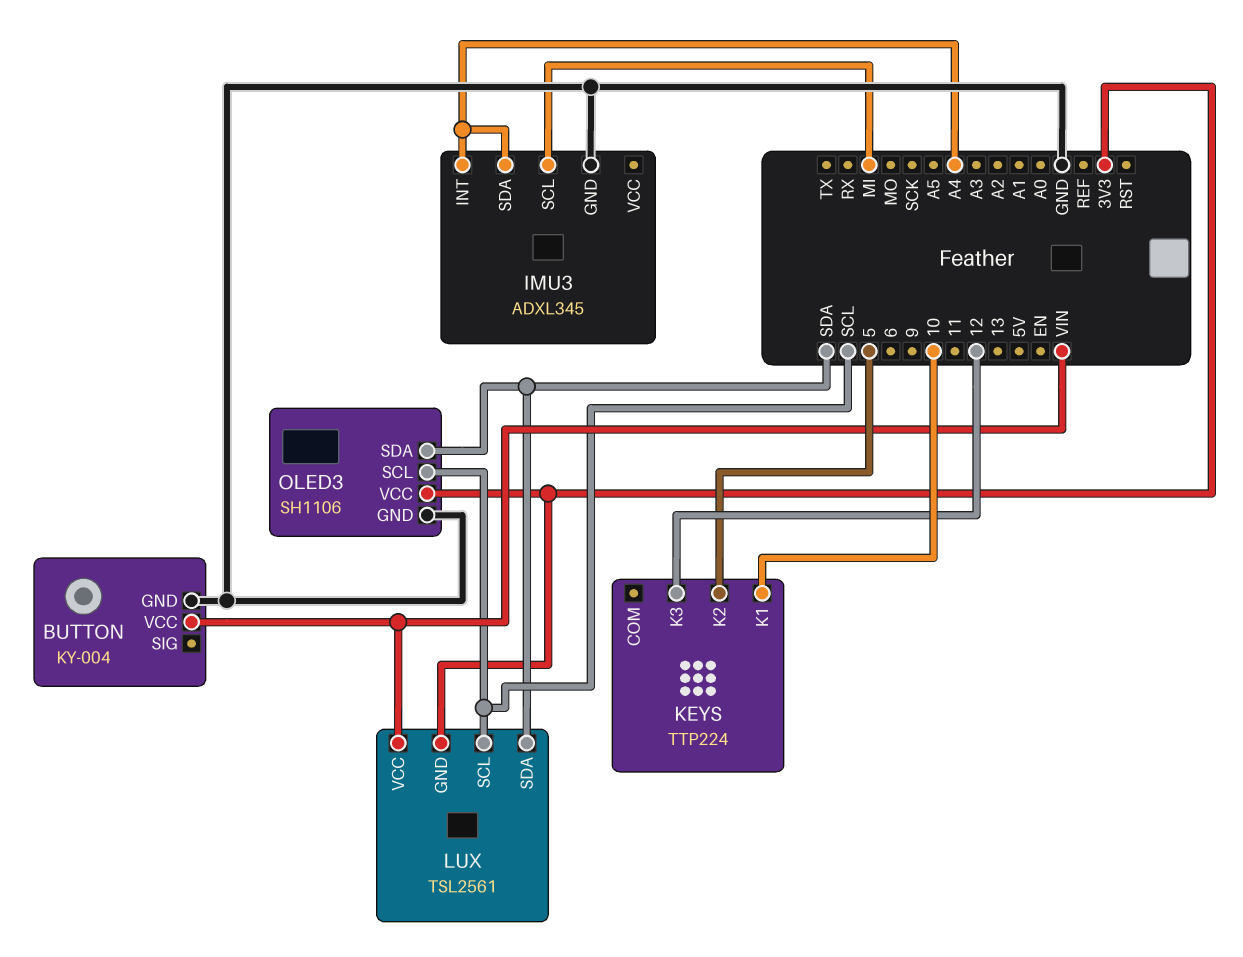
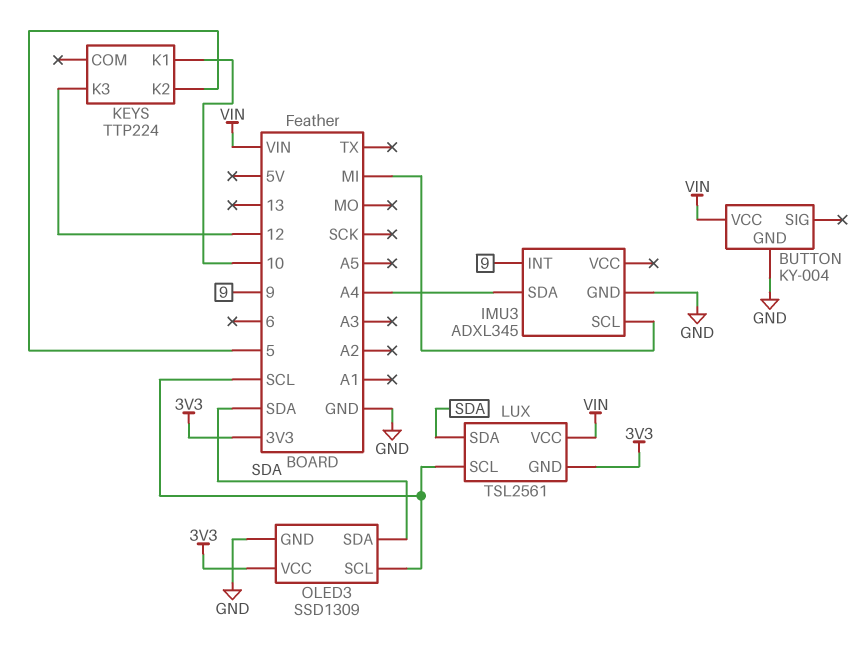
IMU3 pin INT: A4 -> 9
OLED3: SH1106 -> SSD1309

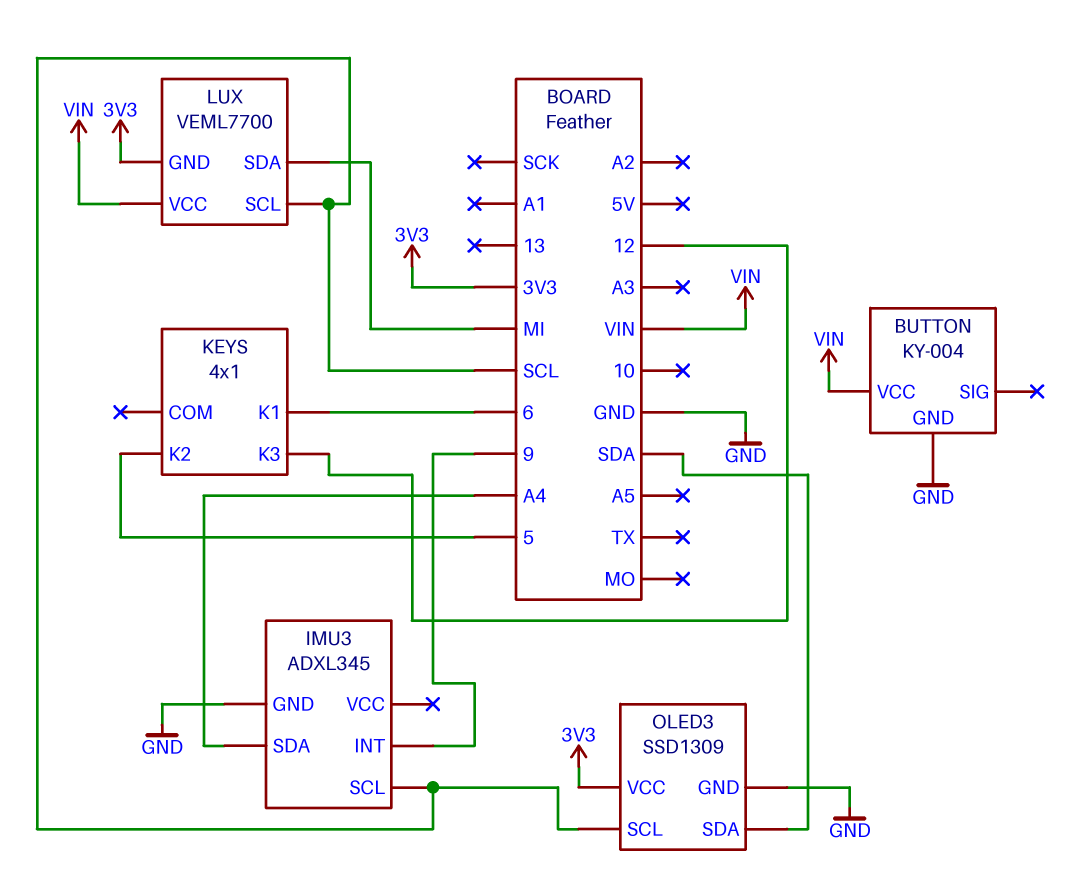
IMU3 pin SCL: MI -> SCL
KEYS: TTP224 -> 4x1
KEYS pin K1: 10 -> 6
LUX: TSL2561 -> VEML7700
LUX pin SDA: SDA -> MI

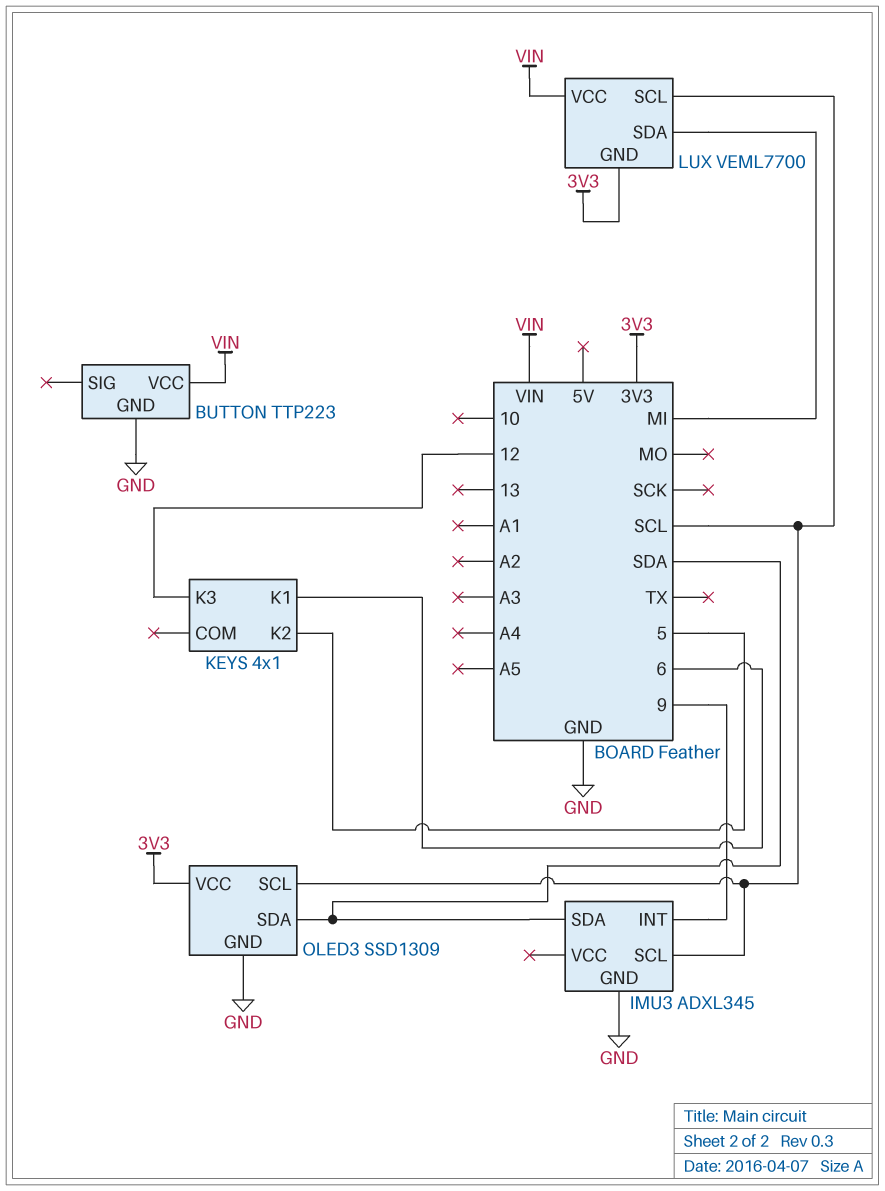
BUTTON: KY-004 -> TTP223
IMU3 pin SDA: A4 -> SDA

